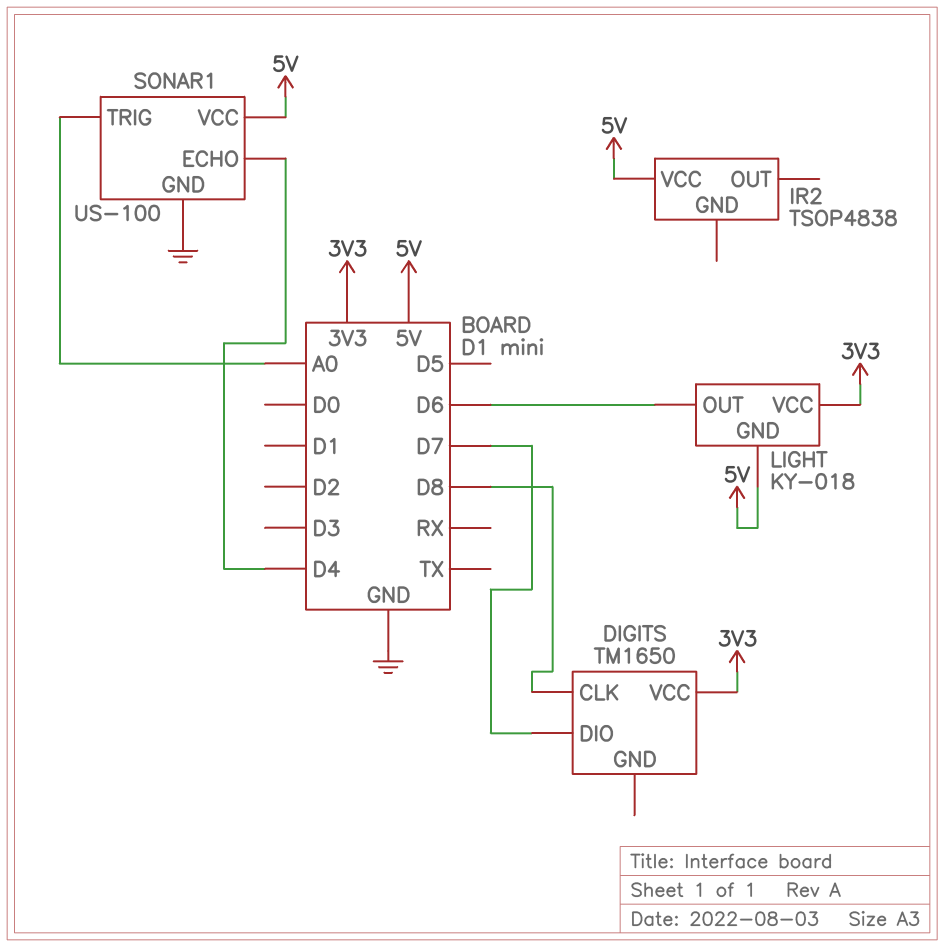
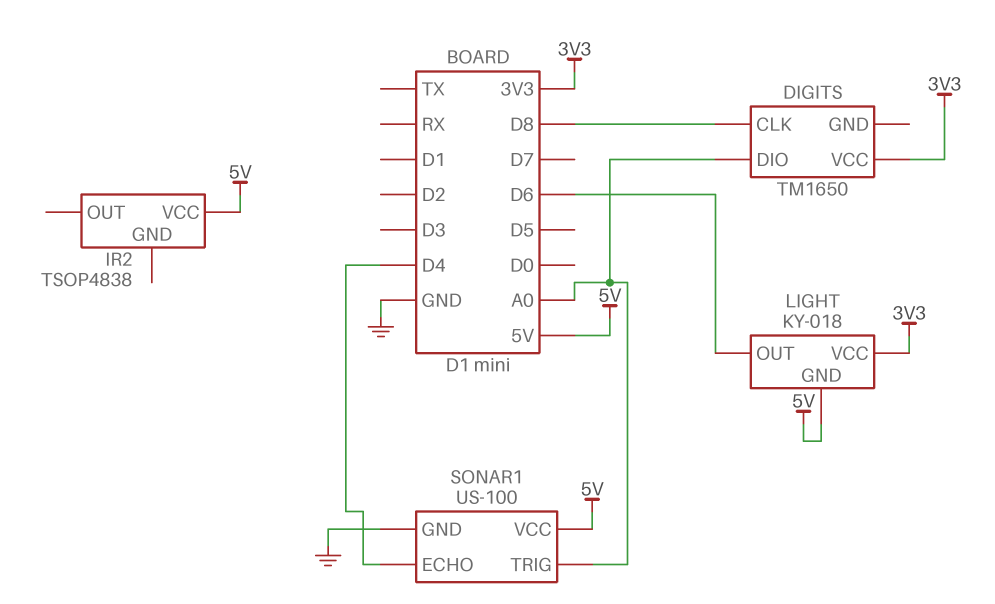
DIGITS pin DIO: D7 -> A0

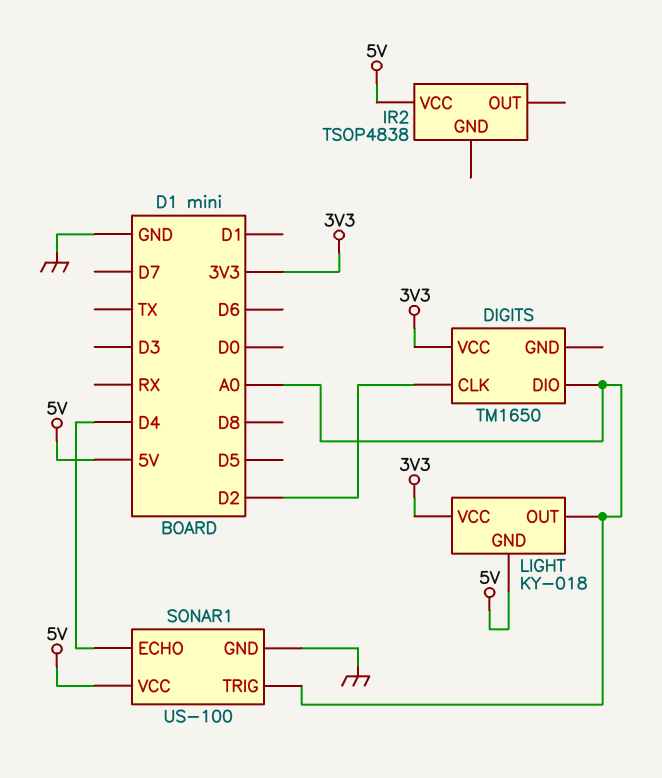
DIGITS pin CLK: D8 -> D2
LIGHT pin OUT: D6 -> A0

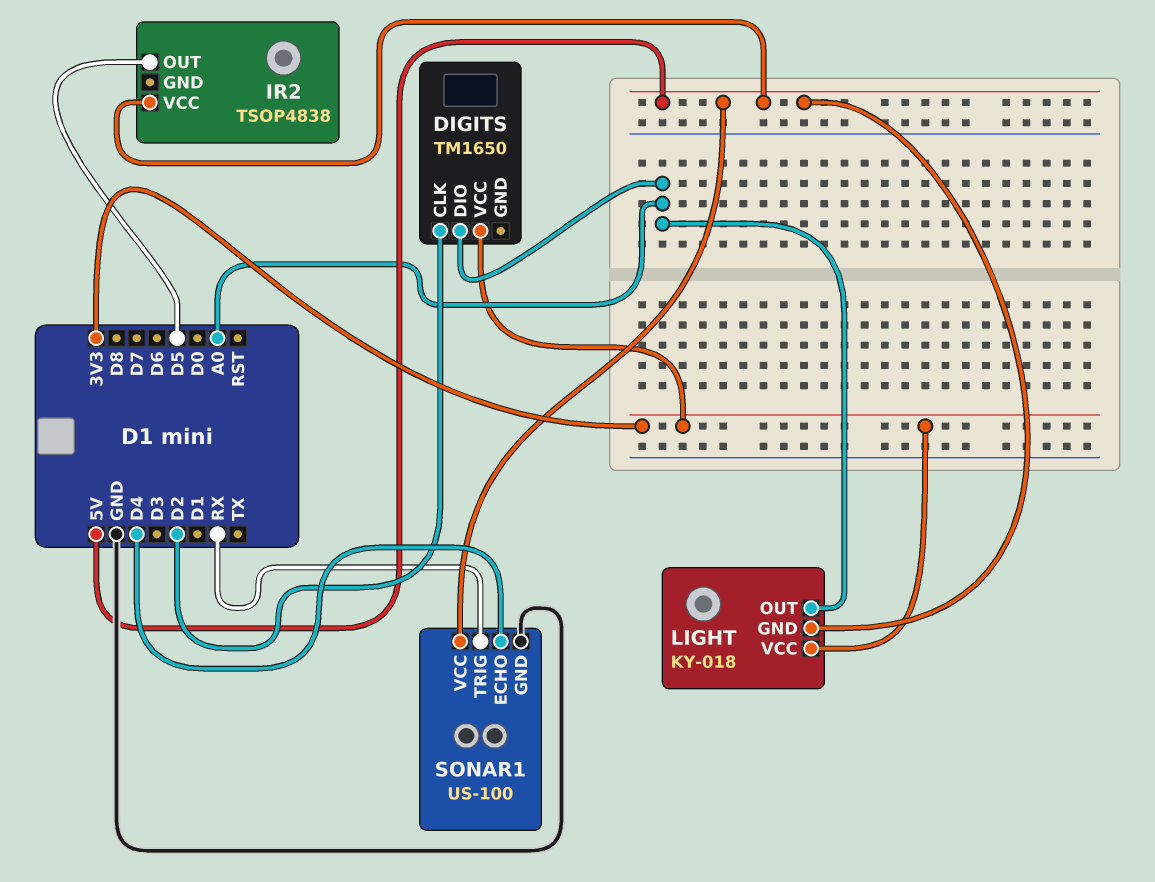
IR2 pin OUT: none -> D5
SONAR1 pin TRIG: A0 -> RX

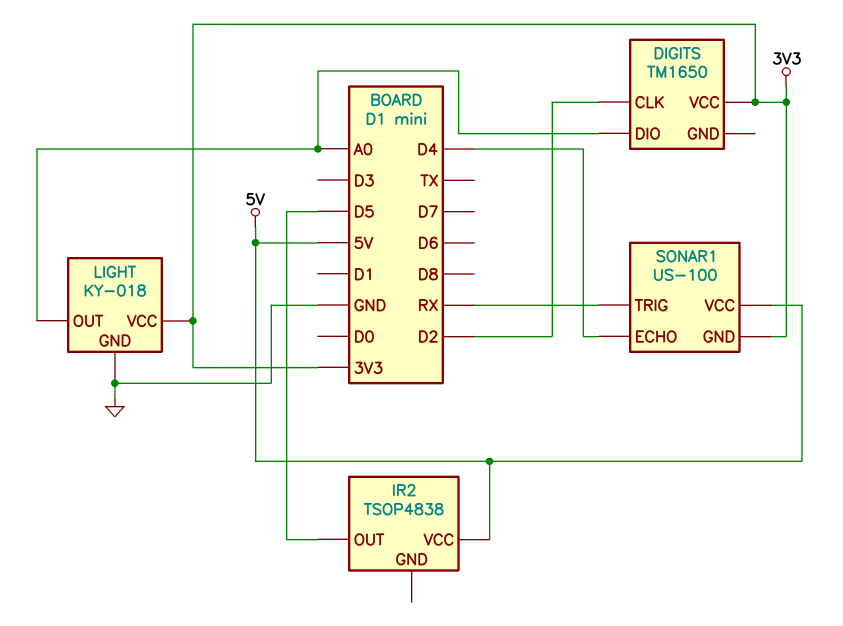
LIGHT pin GND: 5V -> GND
SONAR1 pin GND: GND -> 3V3

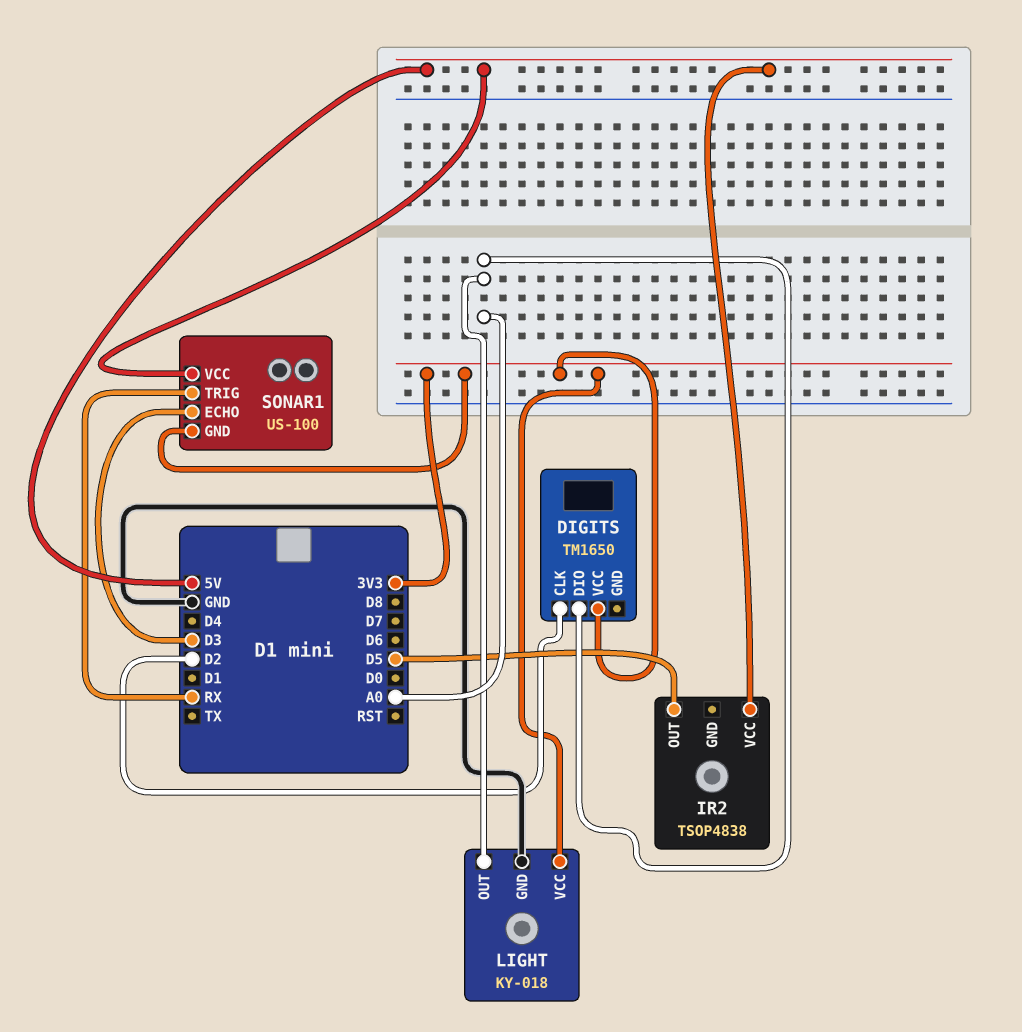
SONAR1 pin ECHO: D4 -> D3

